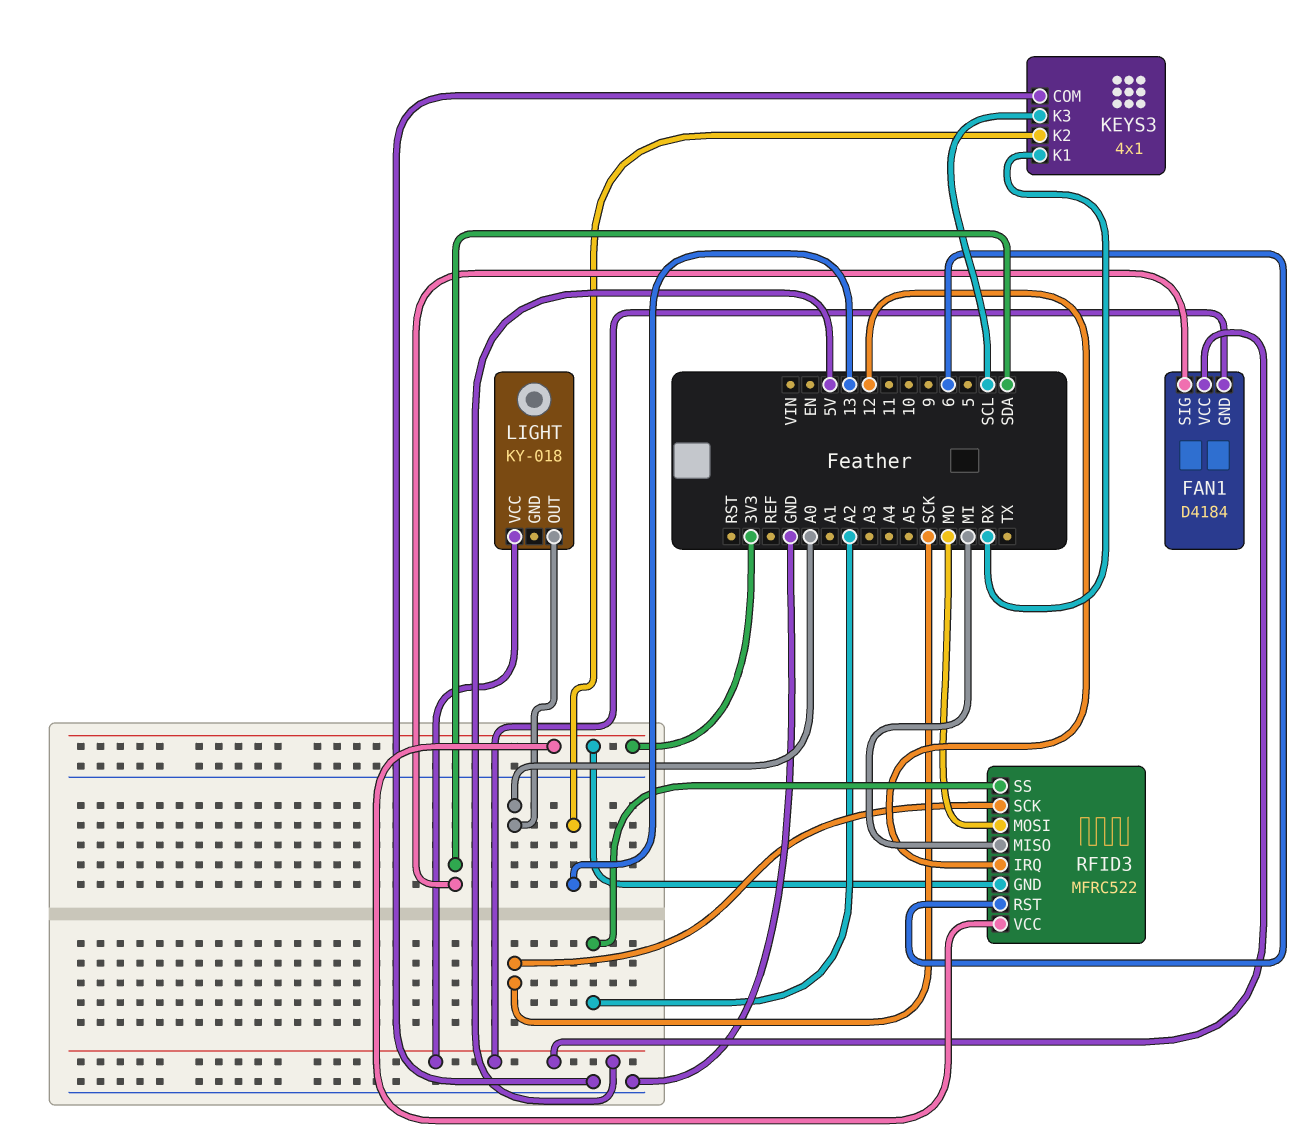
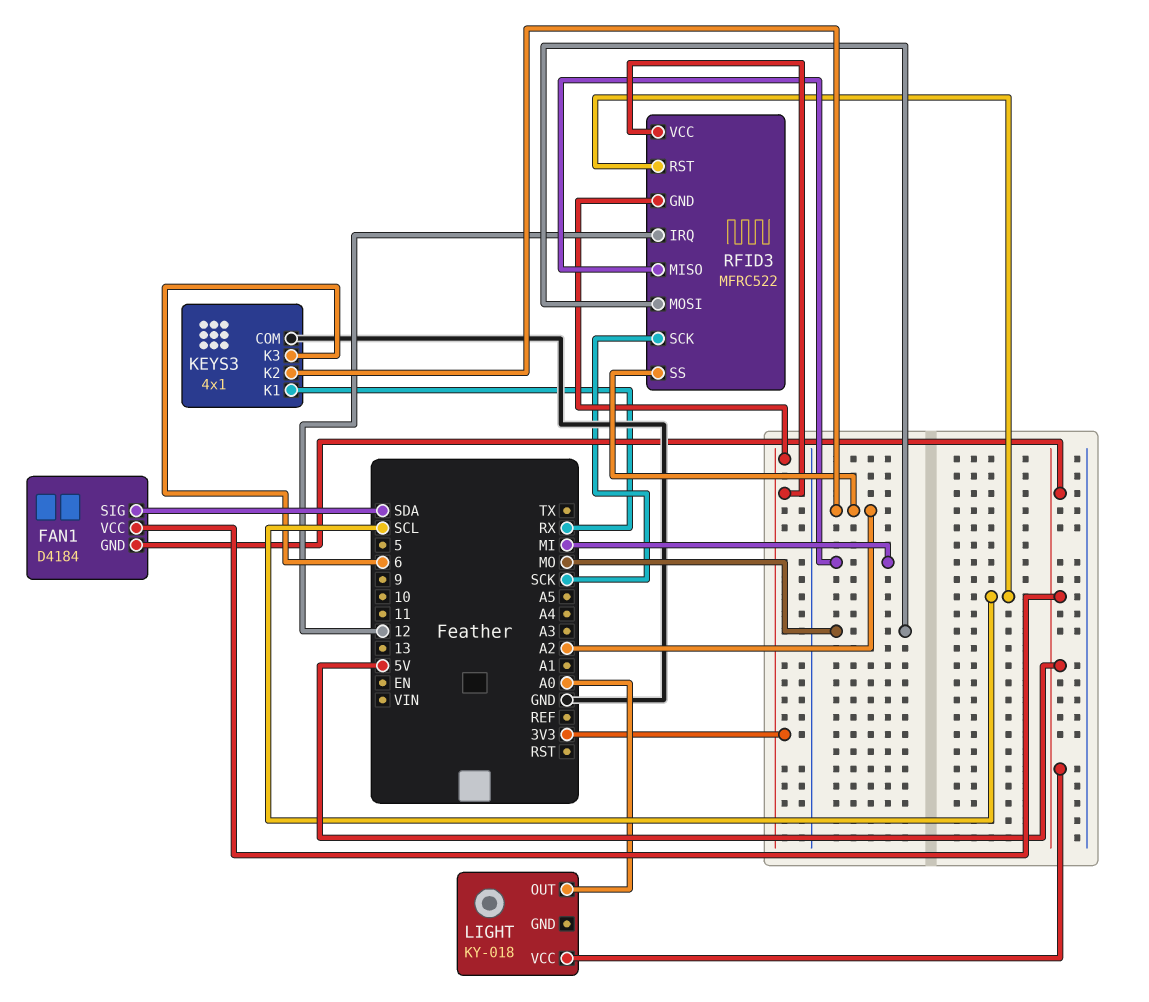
KEYS3 pin K2: 13 -> A2
KEYS3 pin K3: SCL -> 6
RFID3 pin RST: 6 -> SCL

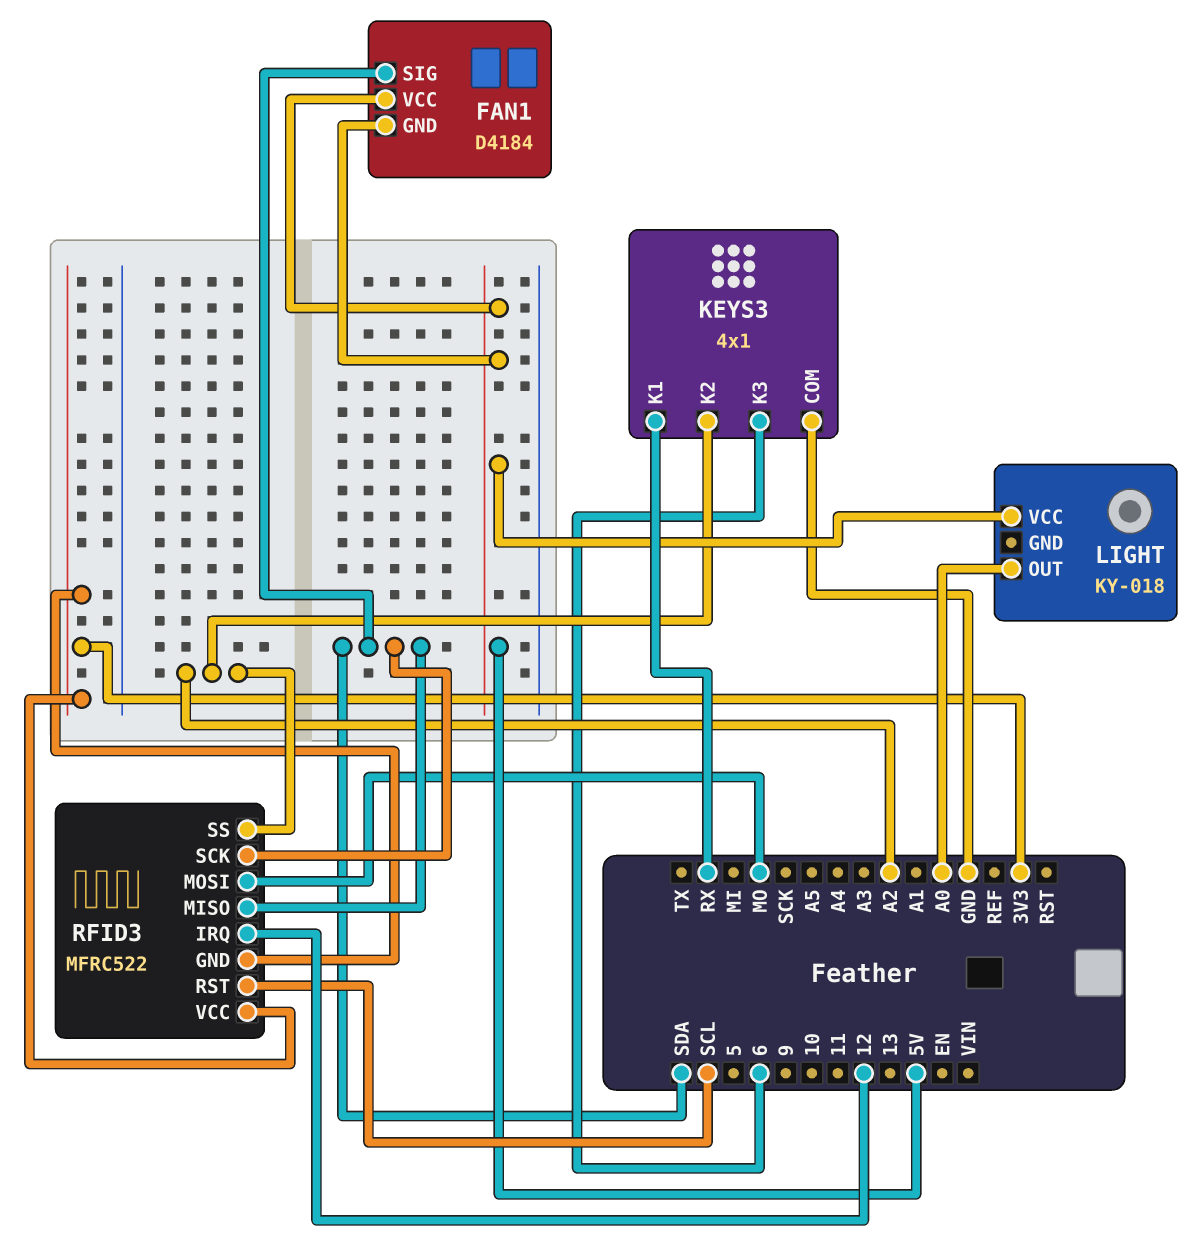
RFID3 pin MISO: MI -> SDA
RFID3 pin SCK: SCK -> SDA

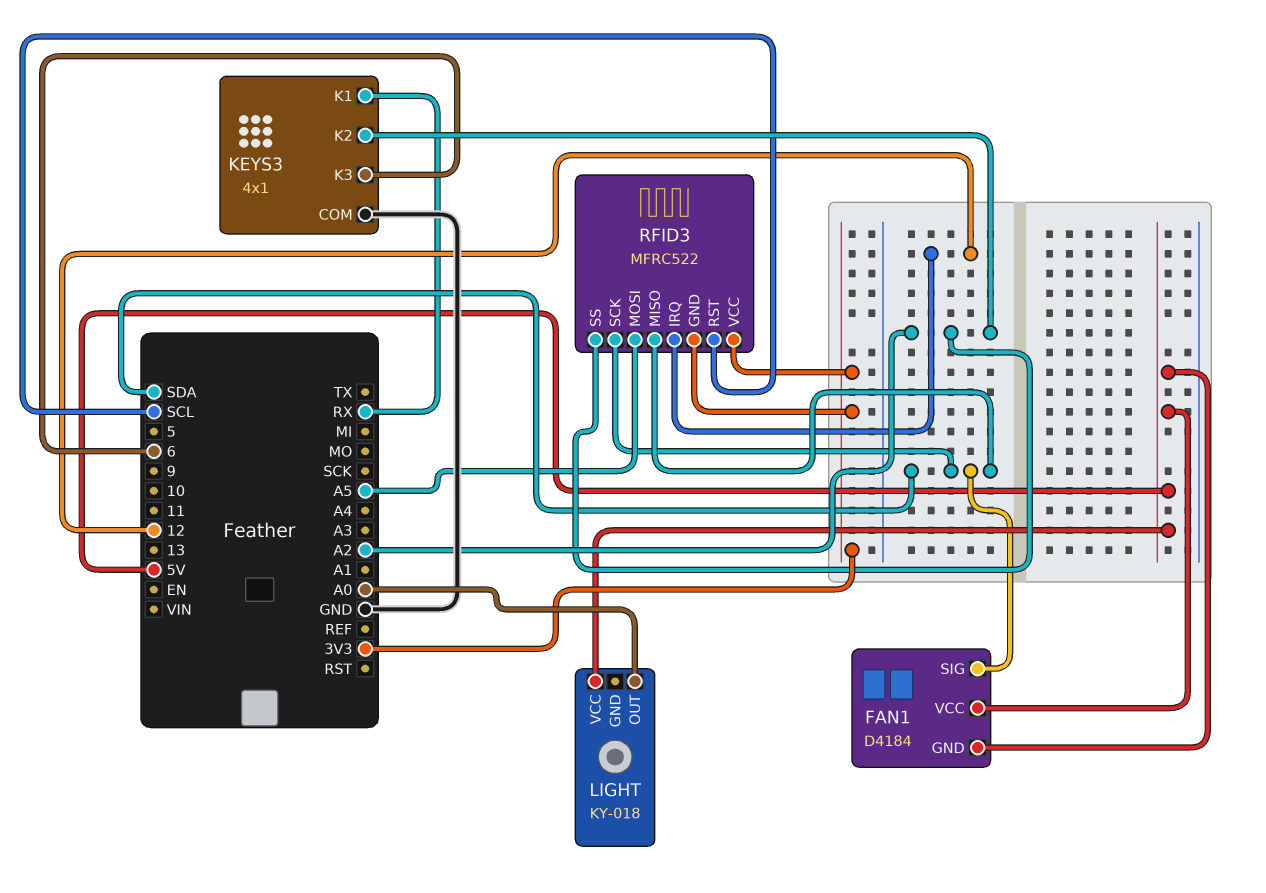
RFID3 pin MOSI: MO -> A5

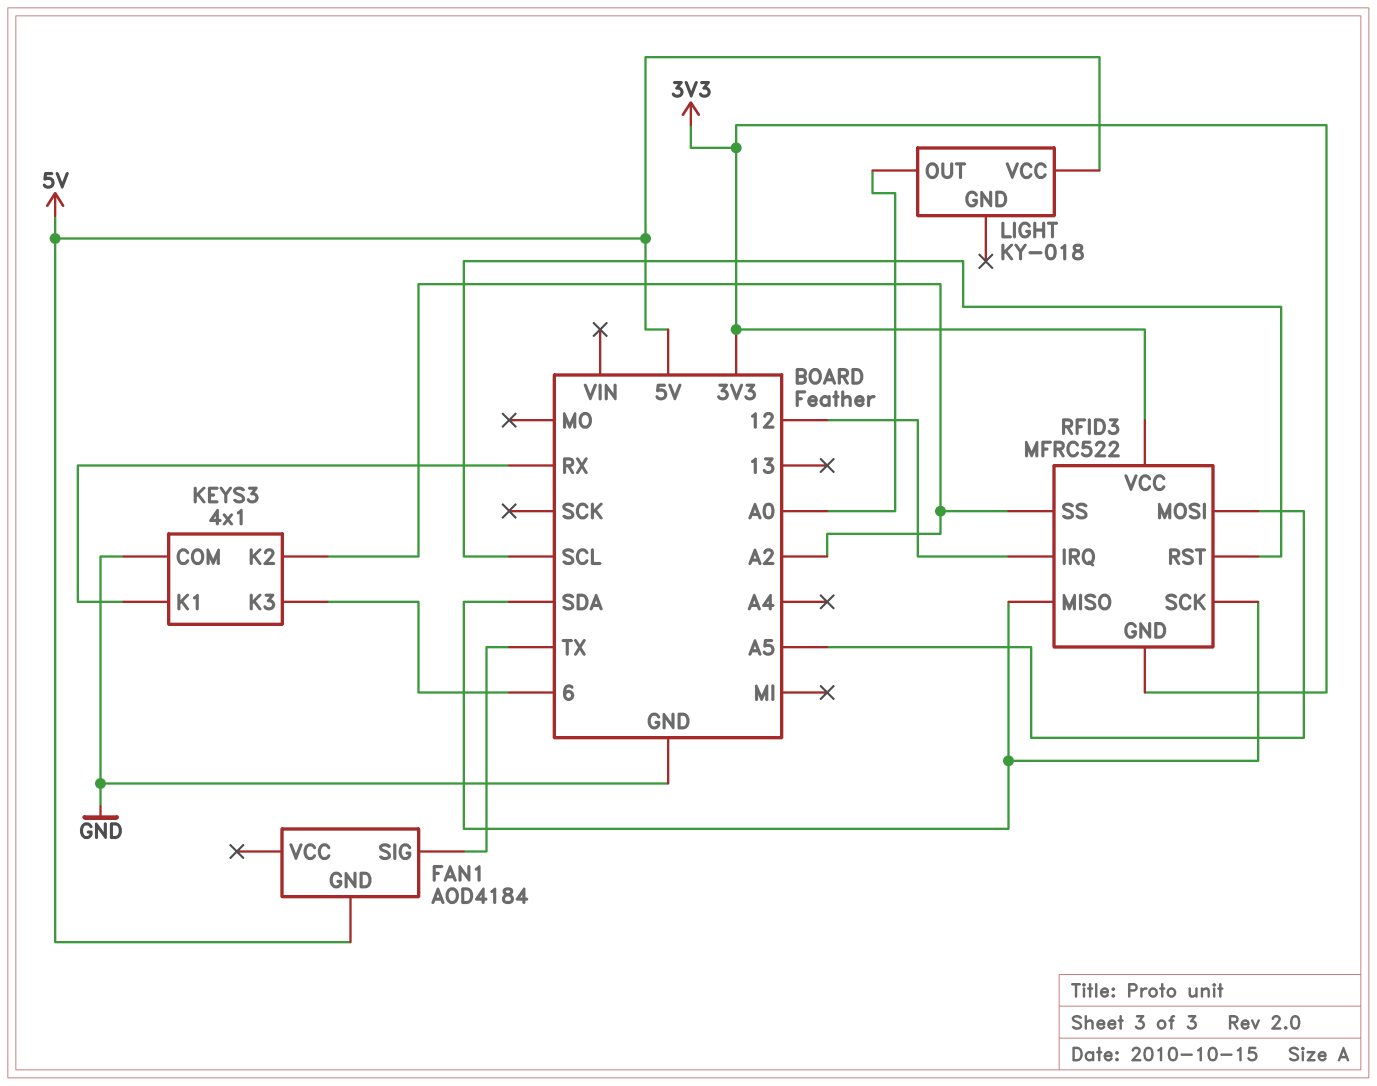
FAN1: D4184 -> AOD4184
FAN1 pin SIG: SDA -> TX
FAN1 pin VCC: 5V -> none

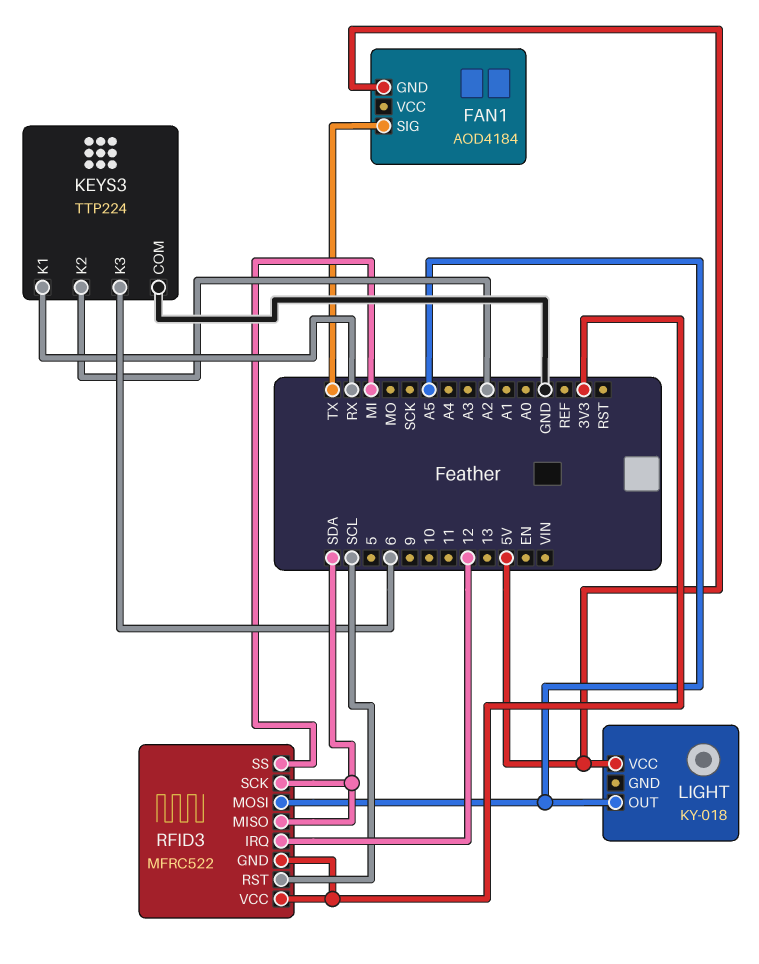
KEYS3: 4x1 -> TTP224
LIGHT pin OUT: A0 -> A5
RFID3 pin SS: A2 -> MI

